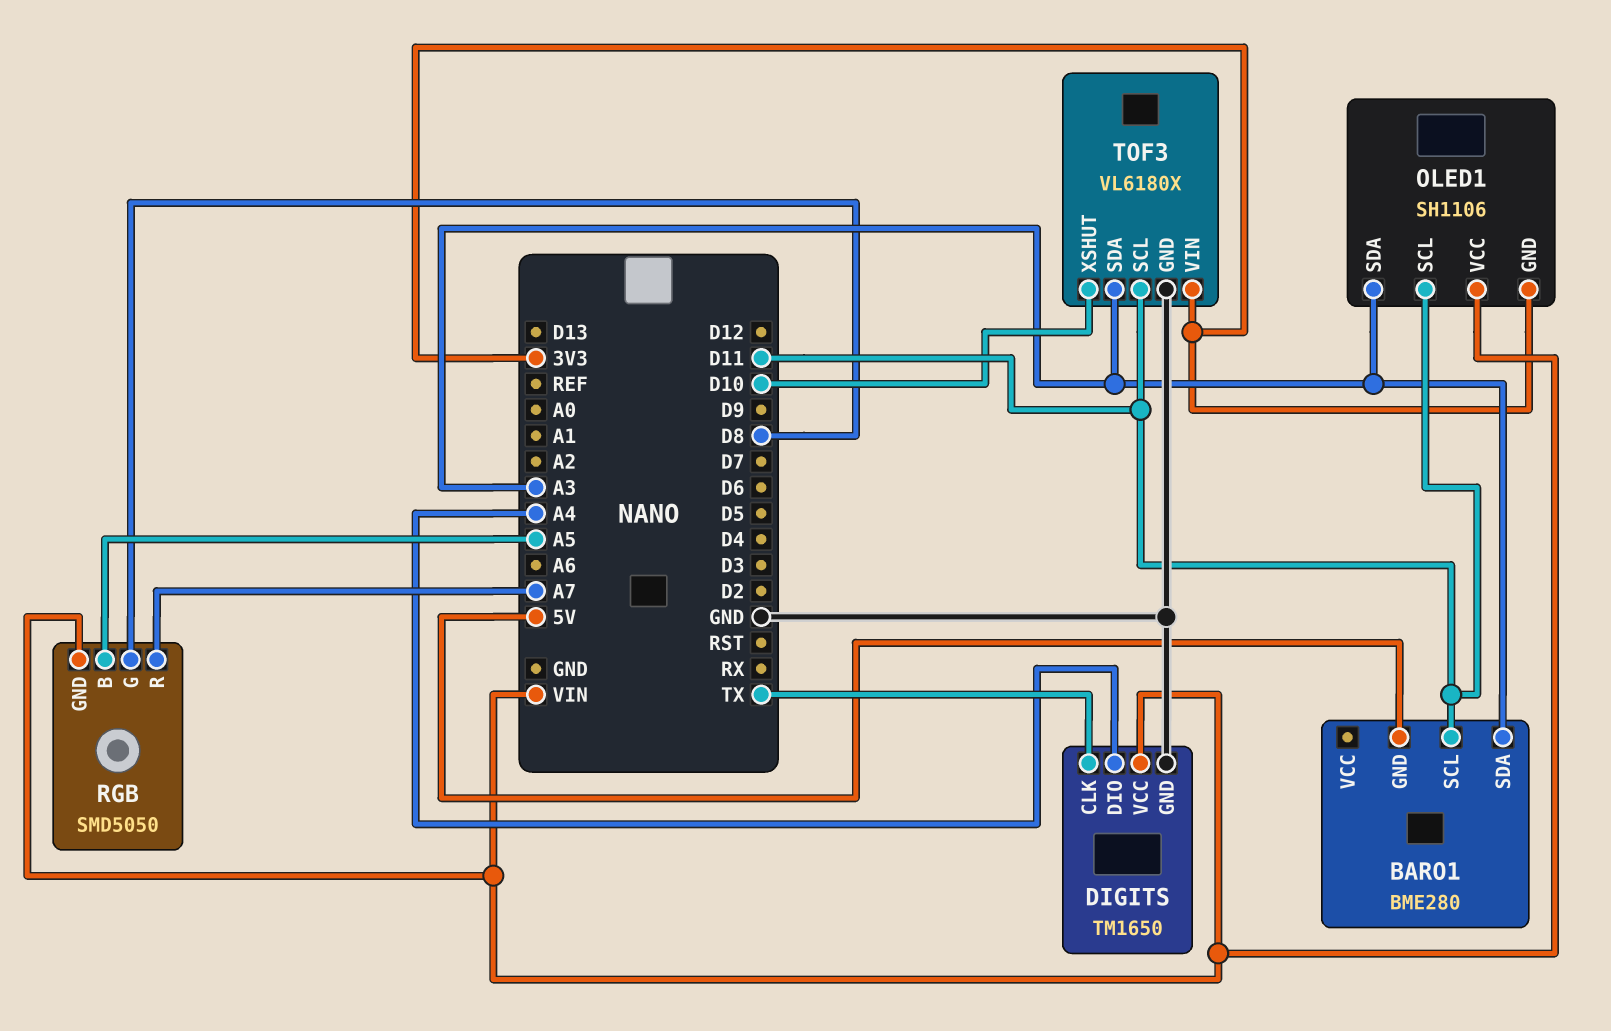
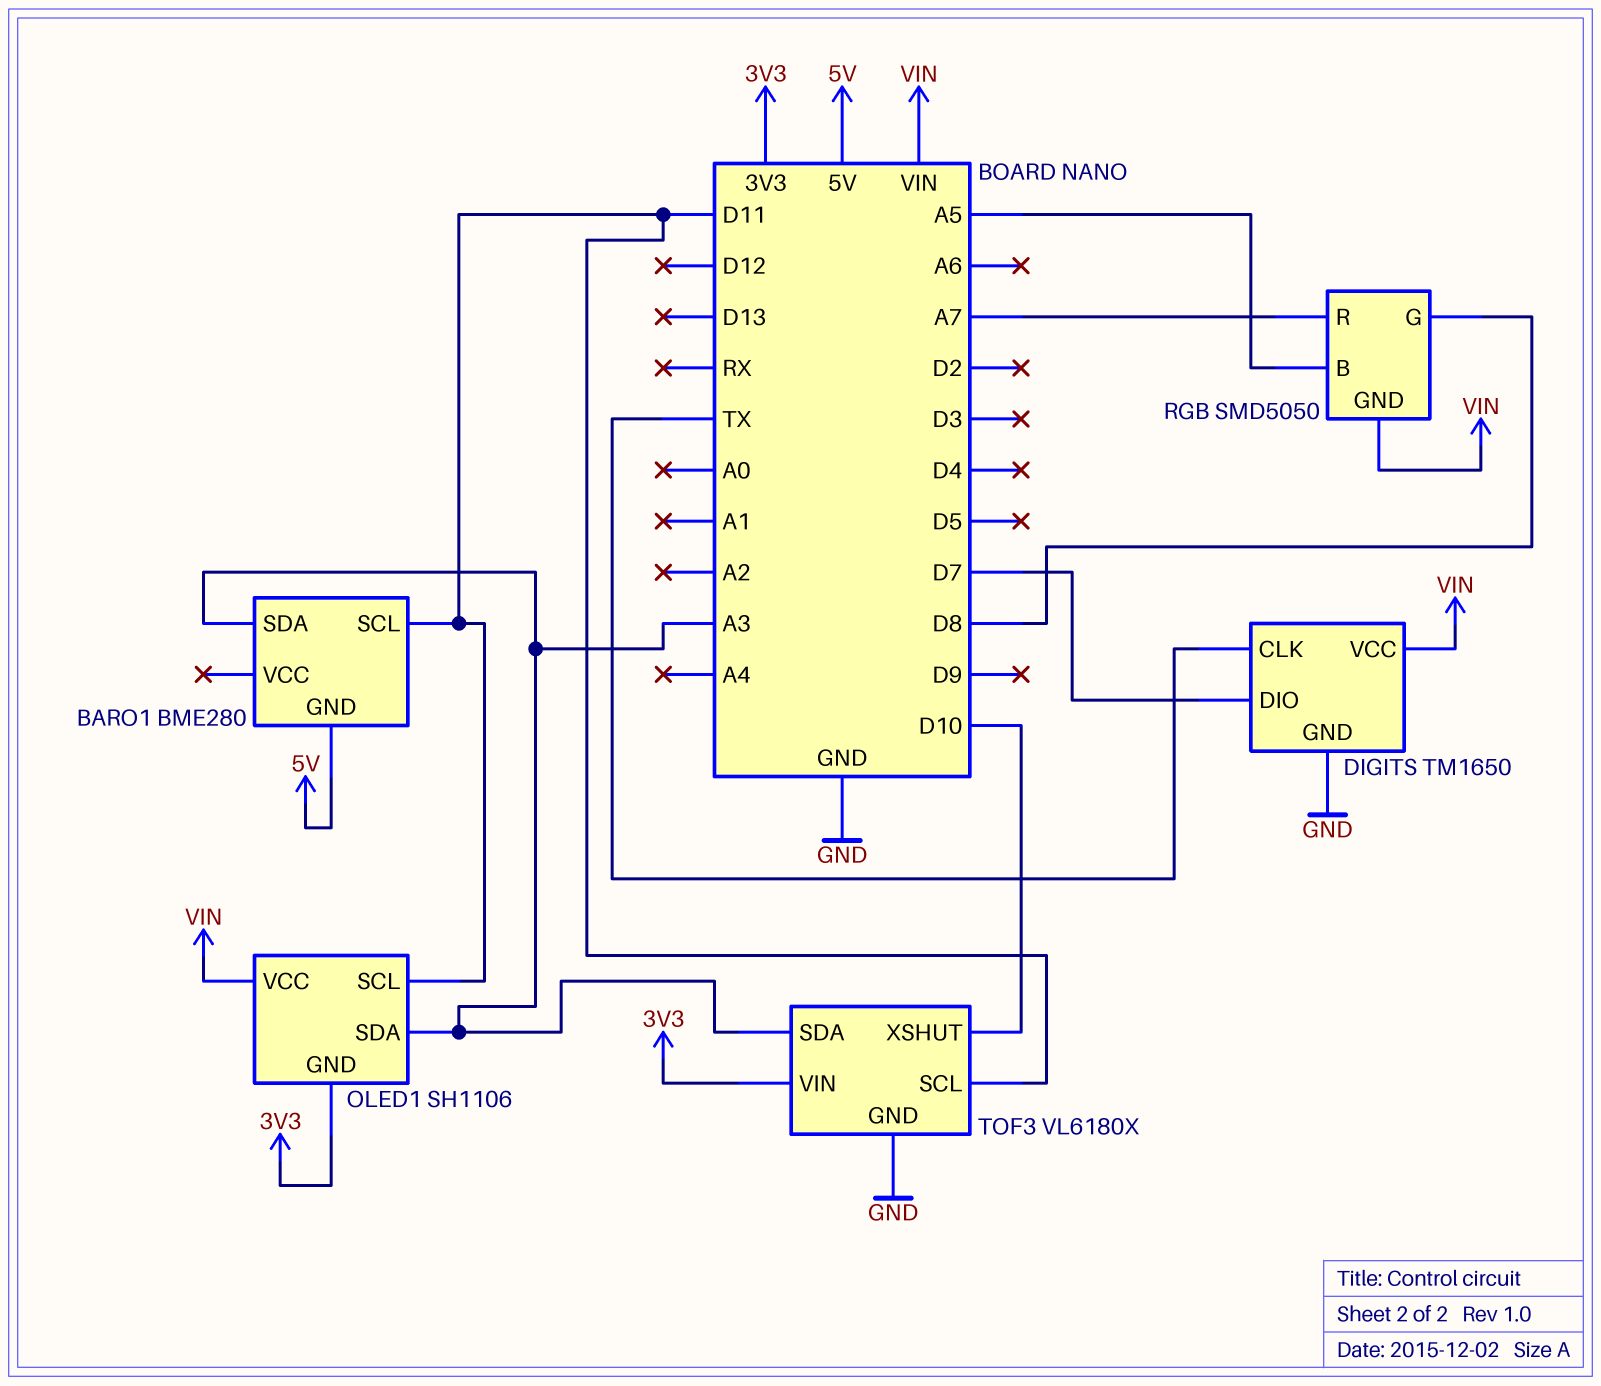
DIGITS pin DIO: A4 -> D7

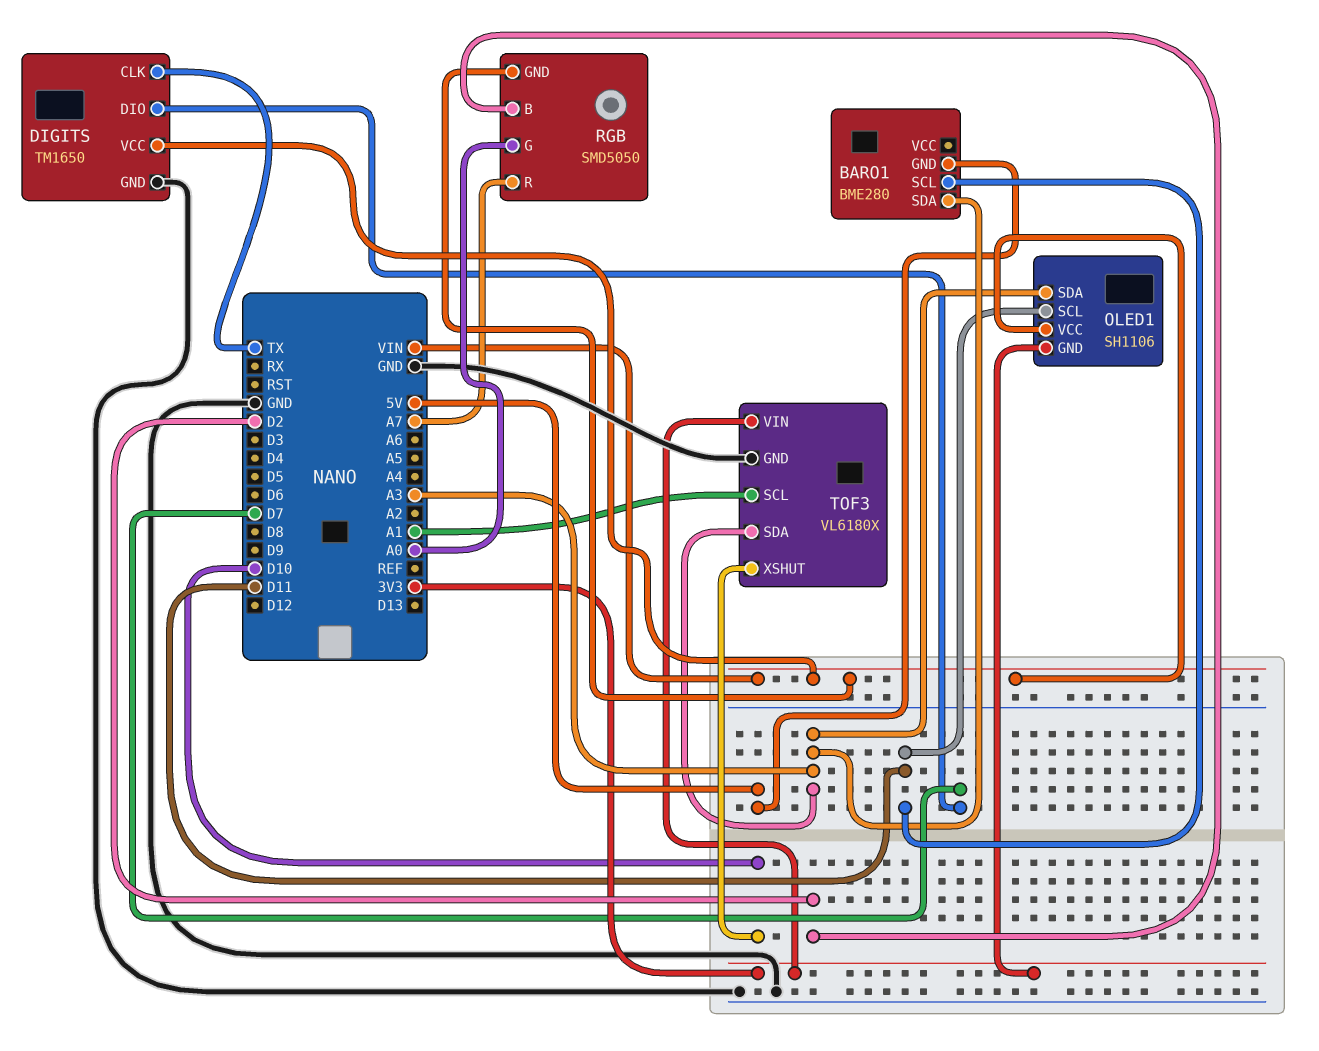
RGB pin B: A5 -> D2
RGB pin G: D8 -> A0
TOF3 pin SCL: D11 -> A1

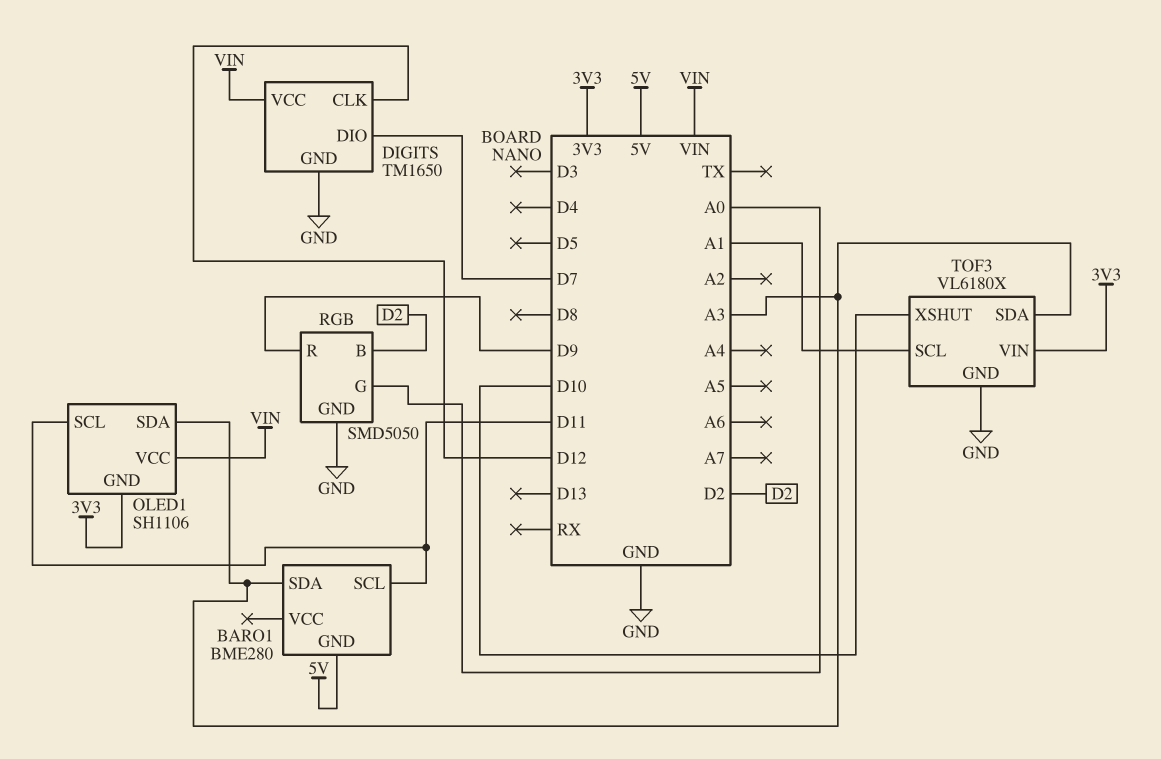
DIGITS pin CLK: TX -> D12
RGB pin GND: VIN -> GND
RGB pin R: A7 -> D9

